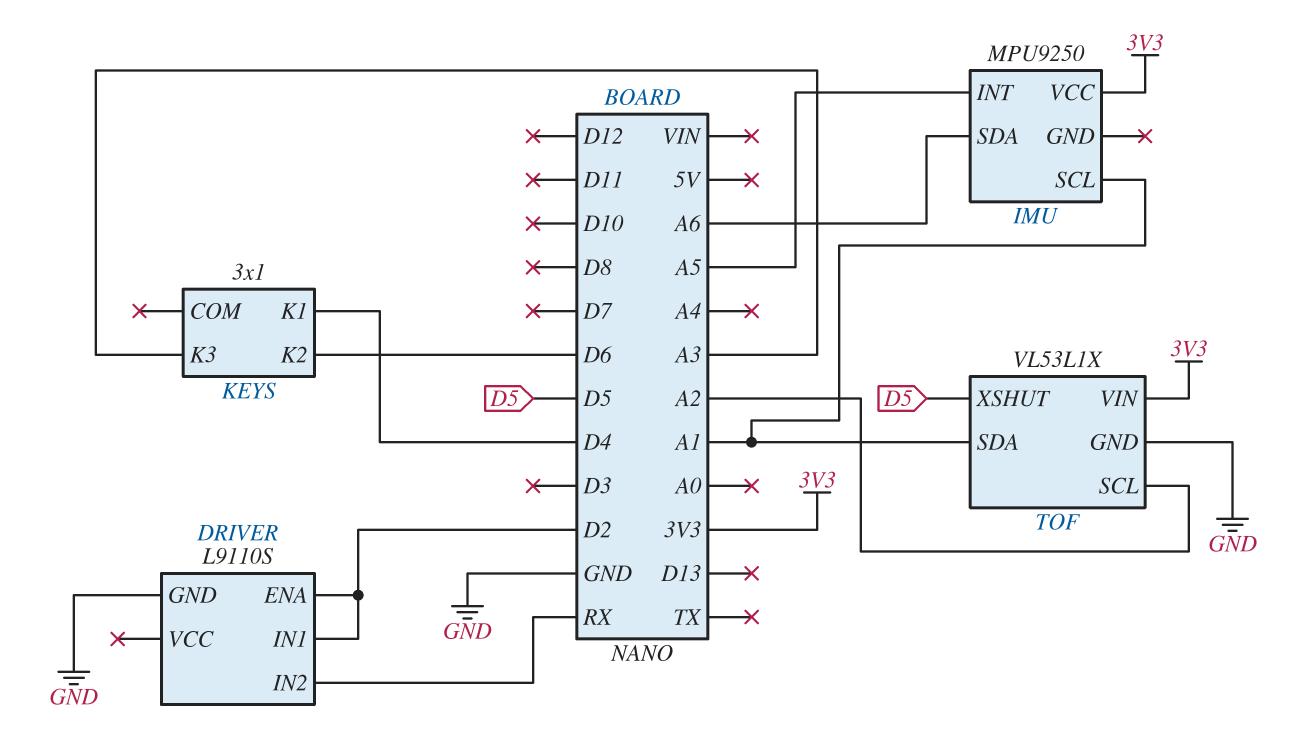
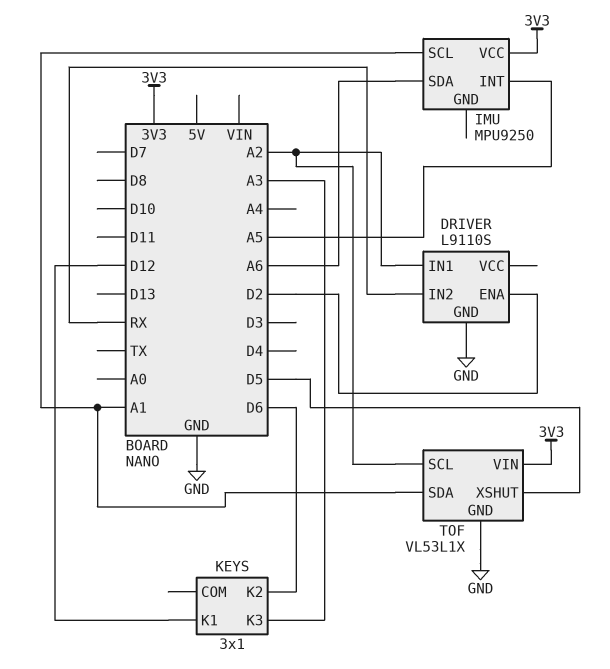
DRIVER pin IN1: D2 -> A2
KEYS pin K1: D4 -> D12

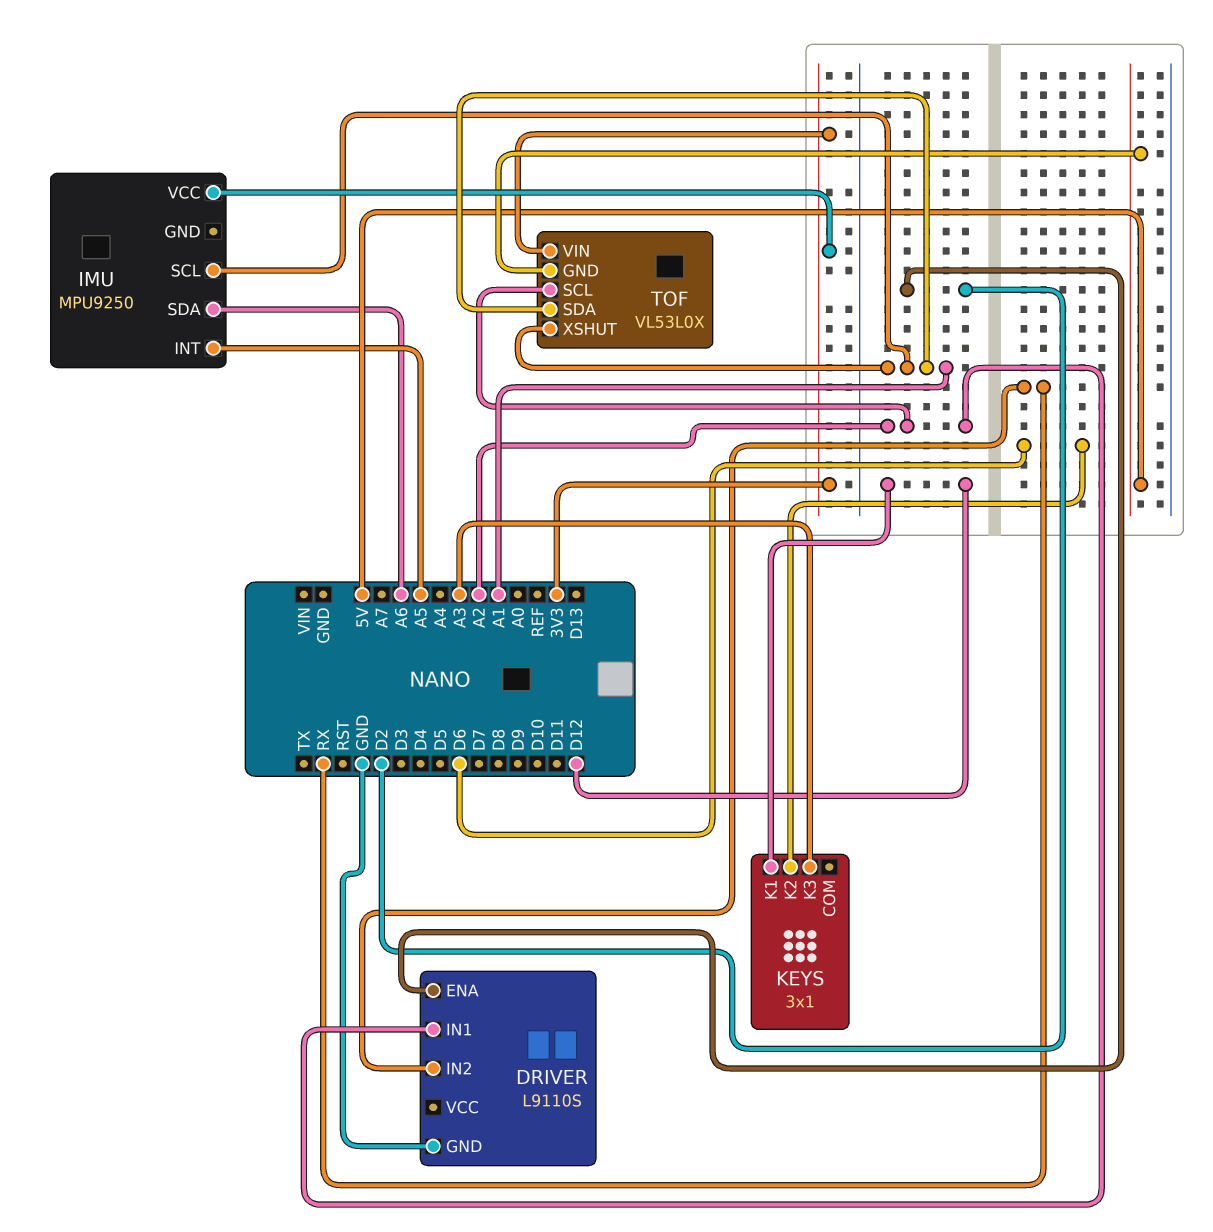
TOF: VL53L1X -> VL53L0X
TOF pin GND: GND -> 5V
TOF pin XSHUT: D5 -> A1

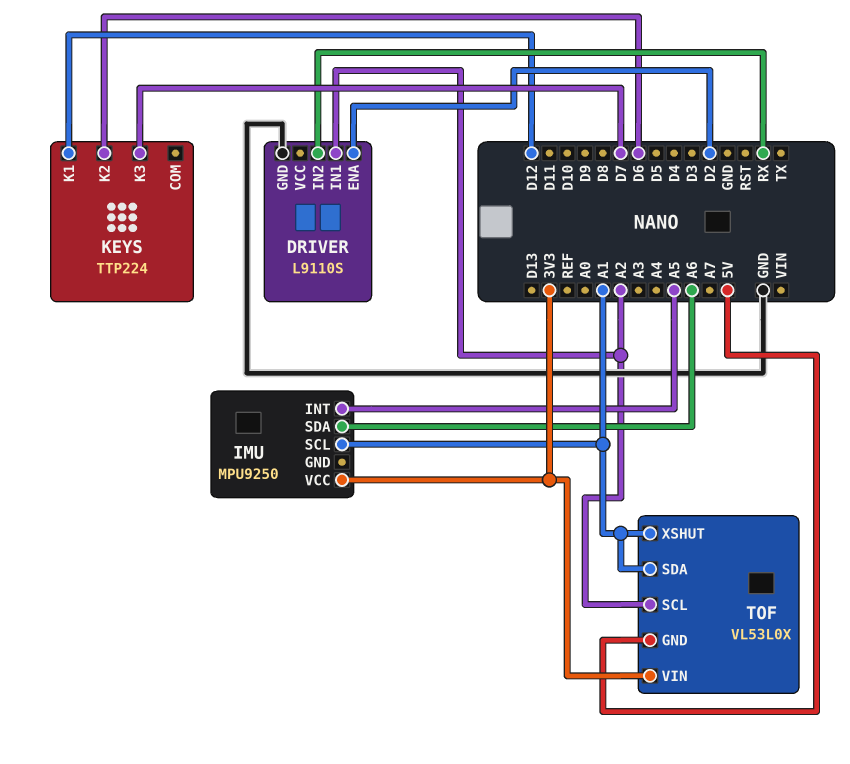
KEYS: 3x1 -> TTP224
KEYS pin K3: A3 -> D7

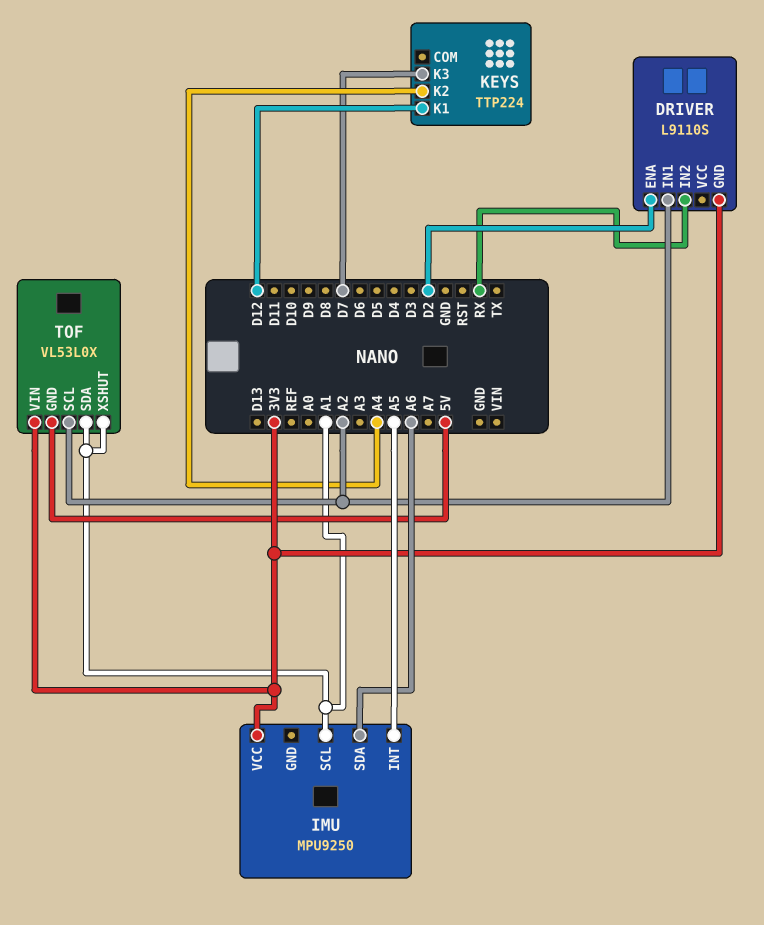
DRIVER pin GND: GND -> 3V3
KEYS pin K2: D6 -> A4

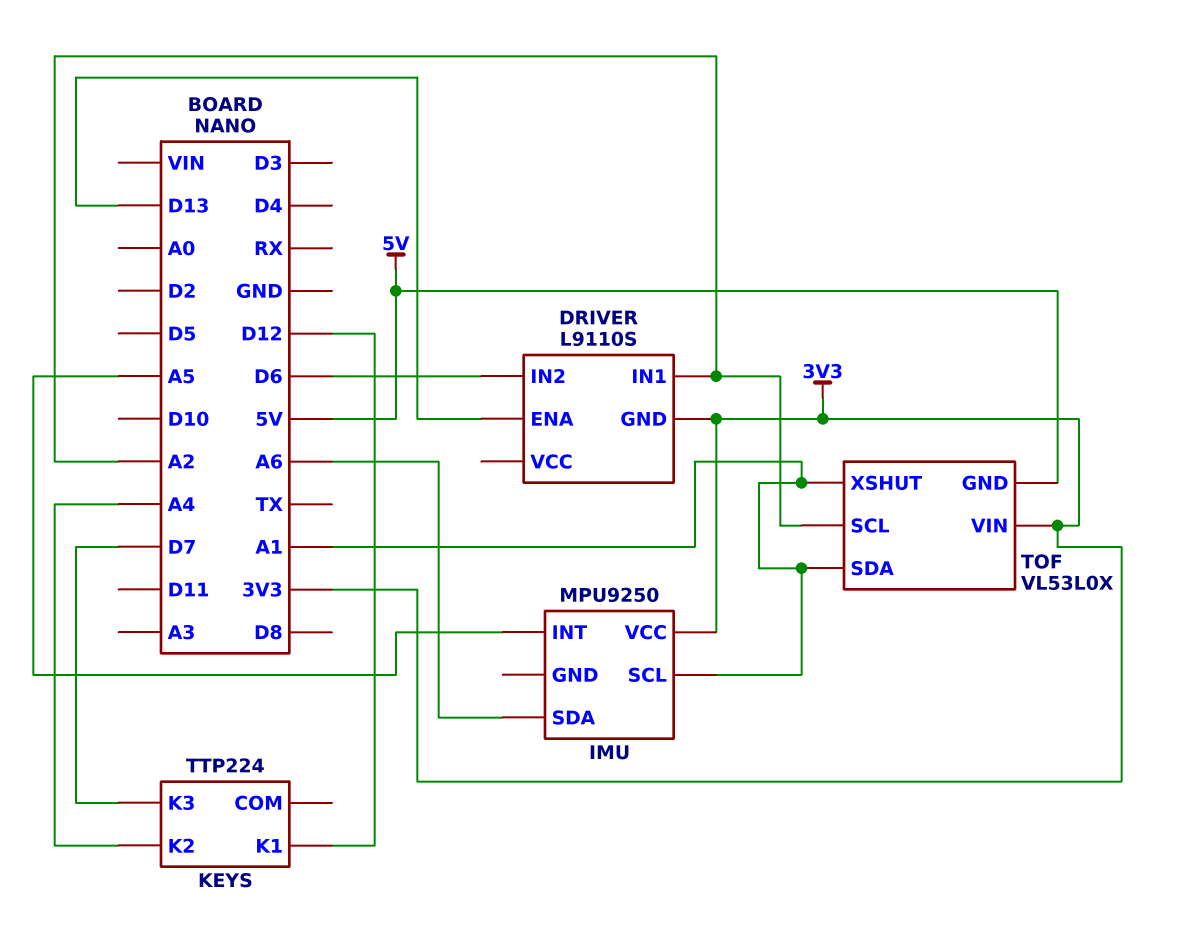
DRIVER pin ENA: D2 -> D13
DRIVER pin IN2: RX -> D6

